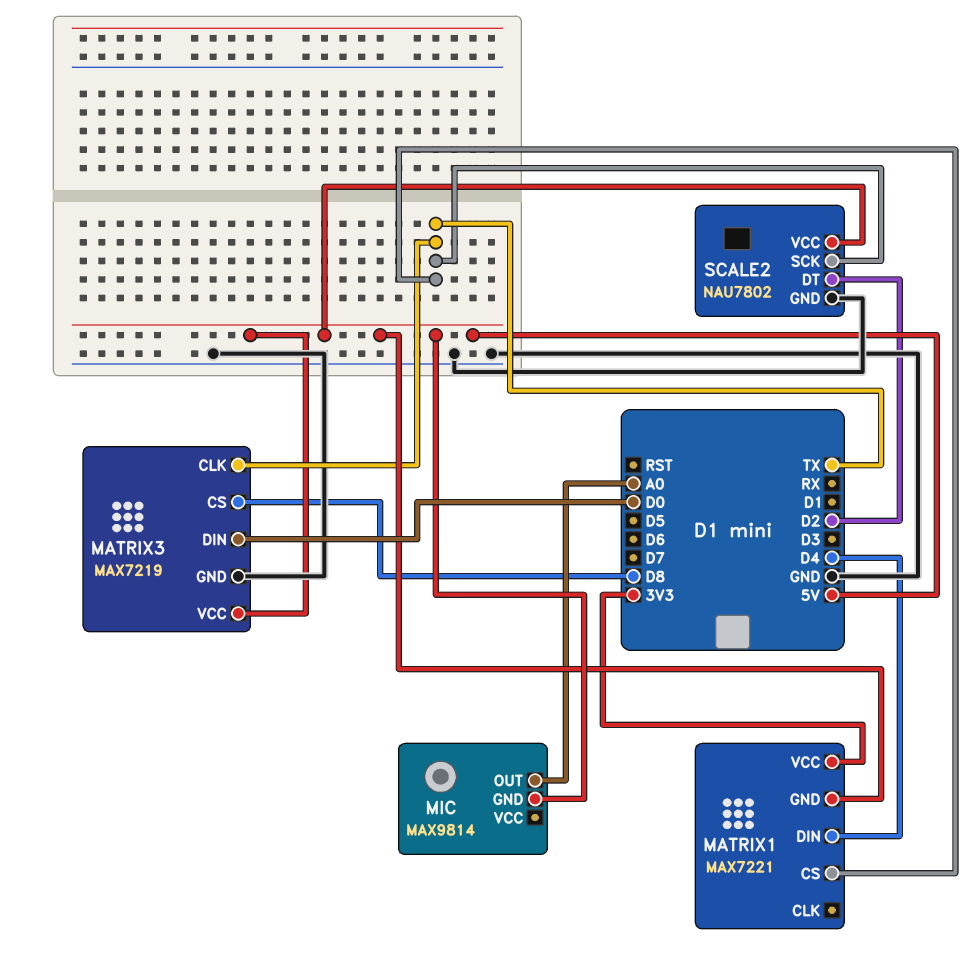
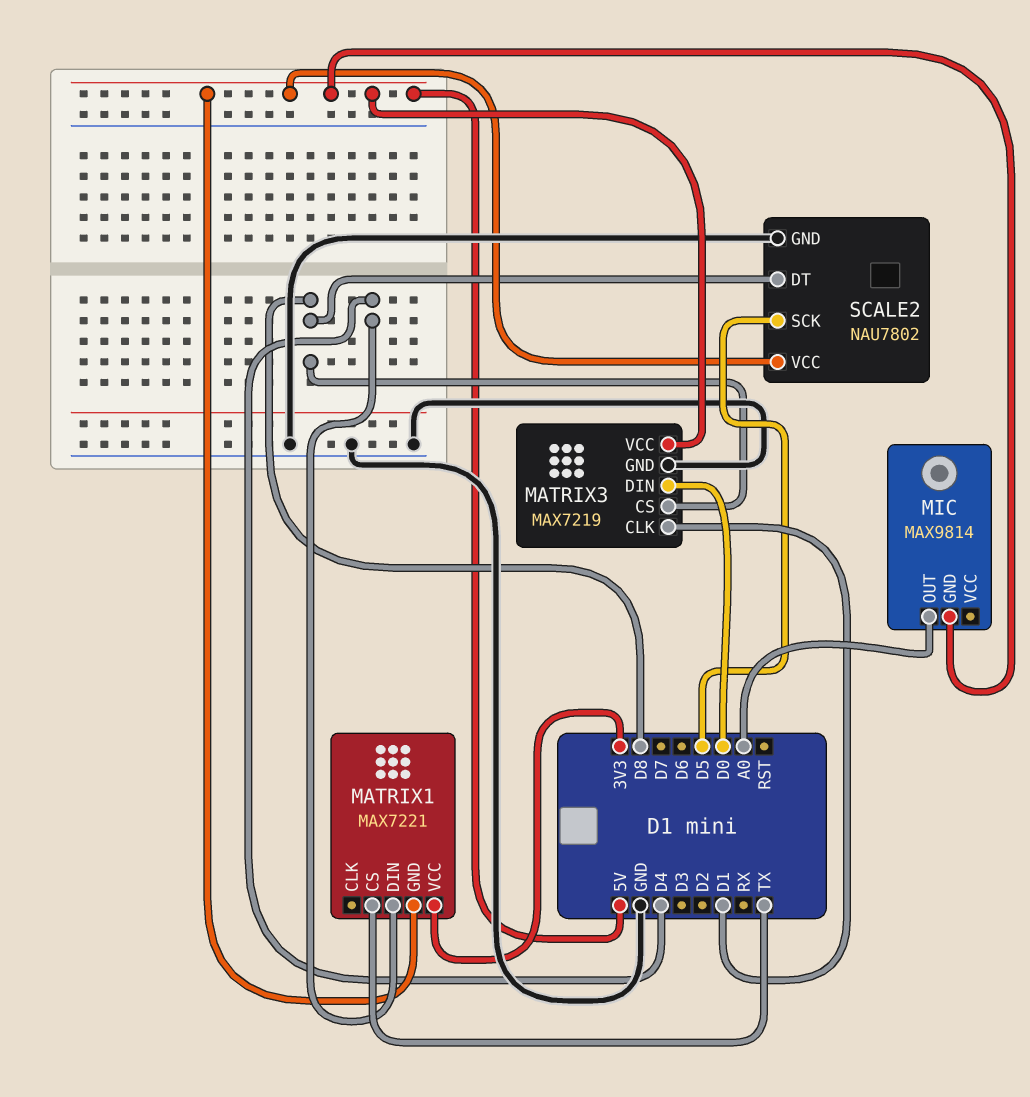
MATRIX3 pin CLK: TX -> D1
SCALE2 pin DT: D2 -> D8
SCALE2 pin SCK: TX -> D5

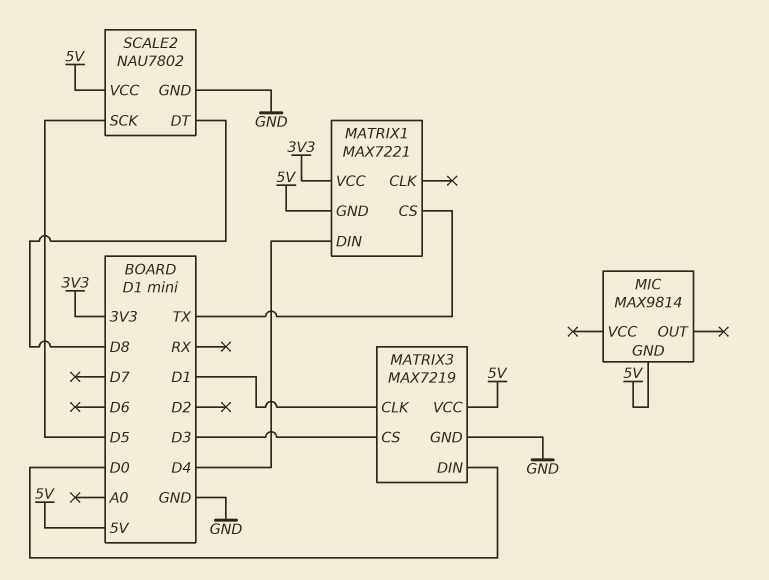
MATRIX3 pin CS: D8 -> D3
MIC pin OUT: A0 -> none

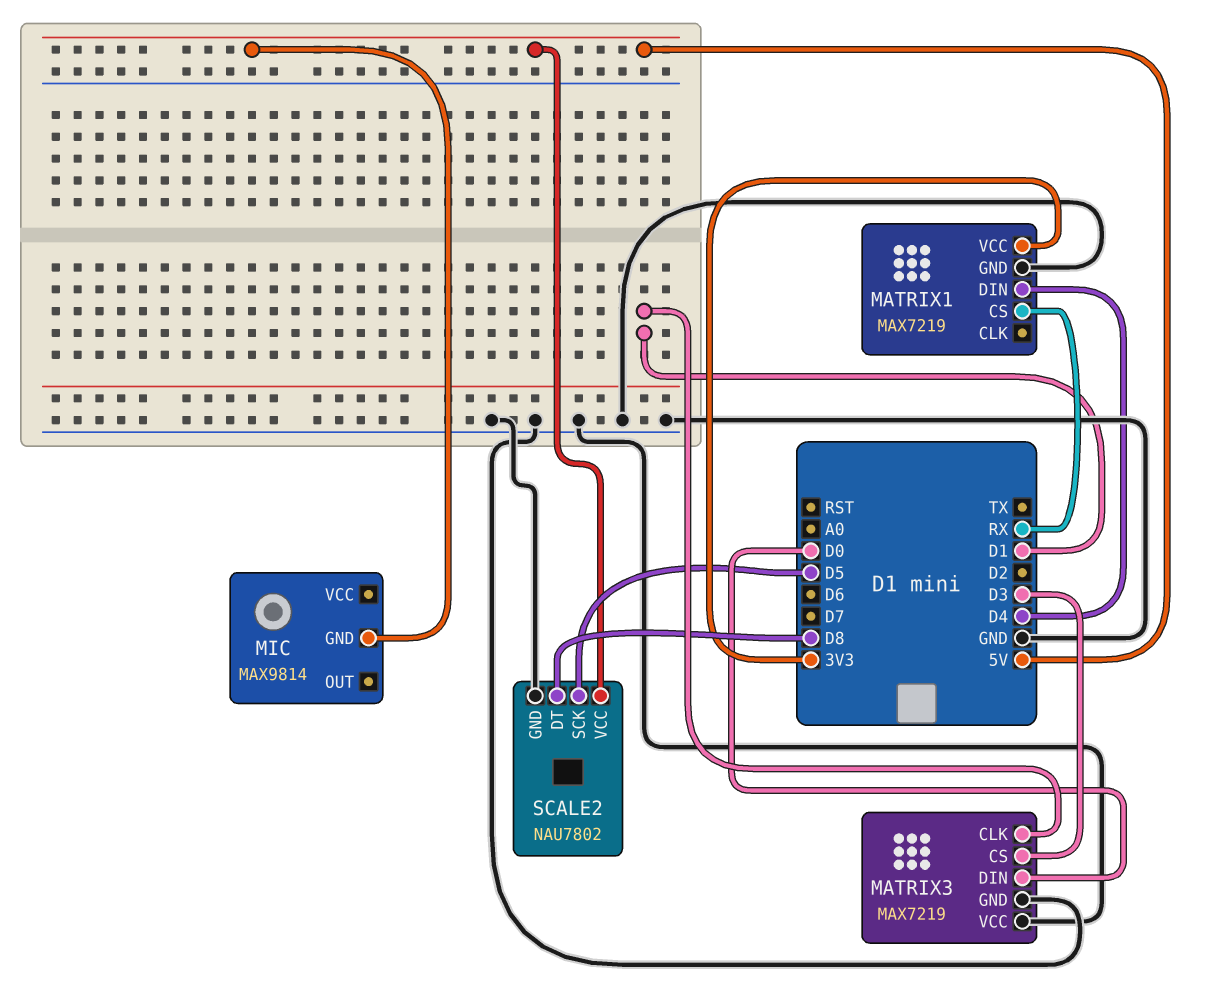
MATRIX1: MAX7221 -> MAX7219
MATRIX1 pin CS: TX -> RX
MATRIX1 pin GND: 5V -> GND
MATRIX3 pin VCC: 5V -> GND

